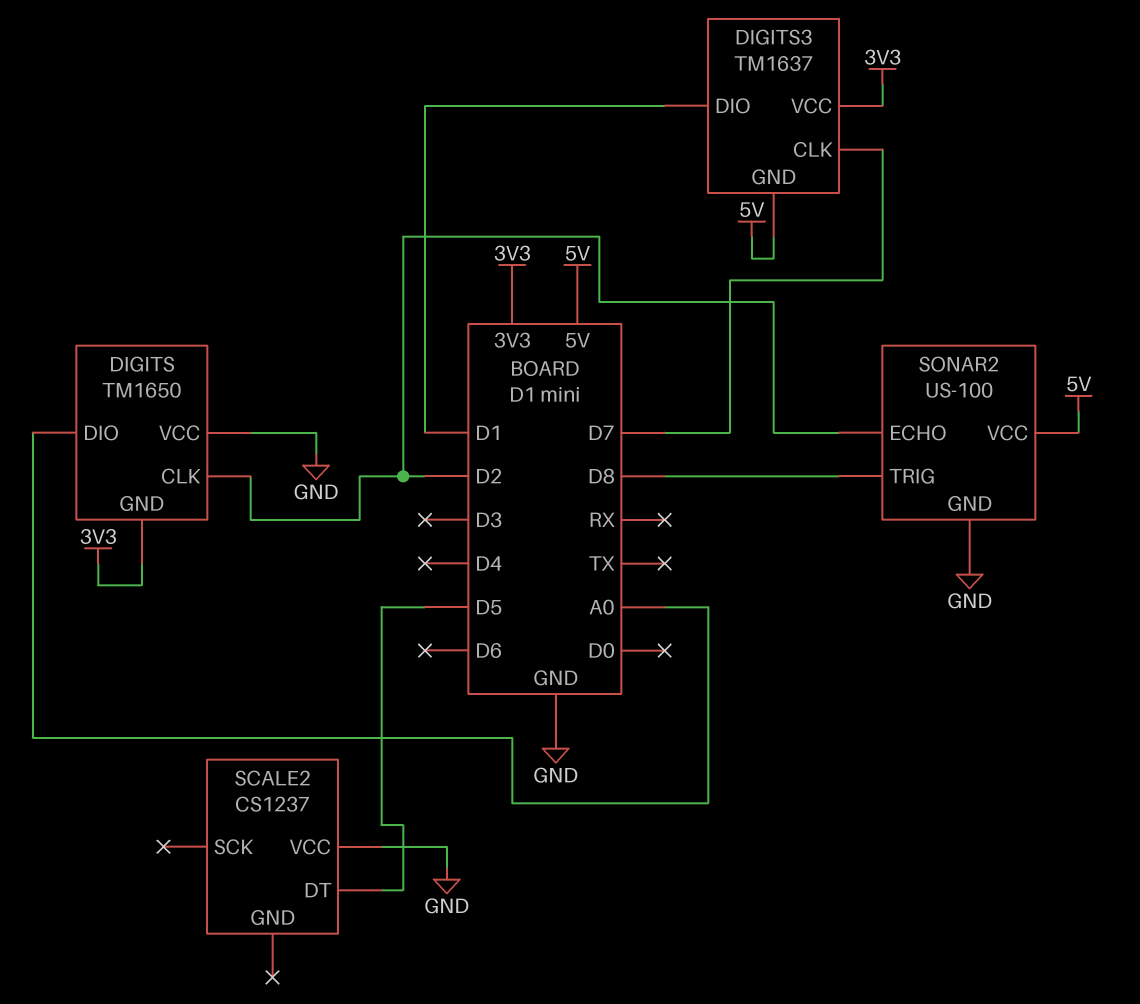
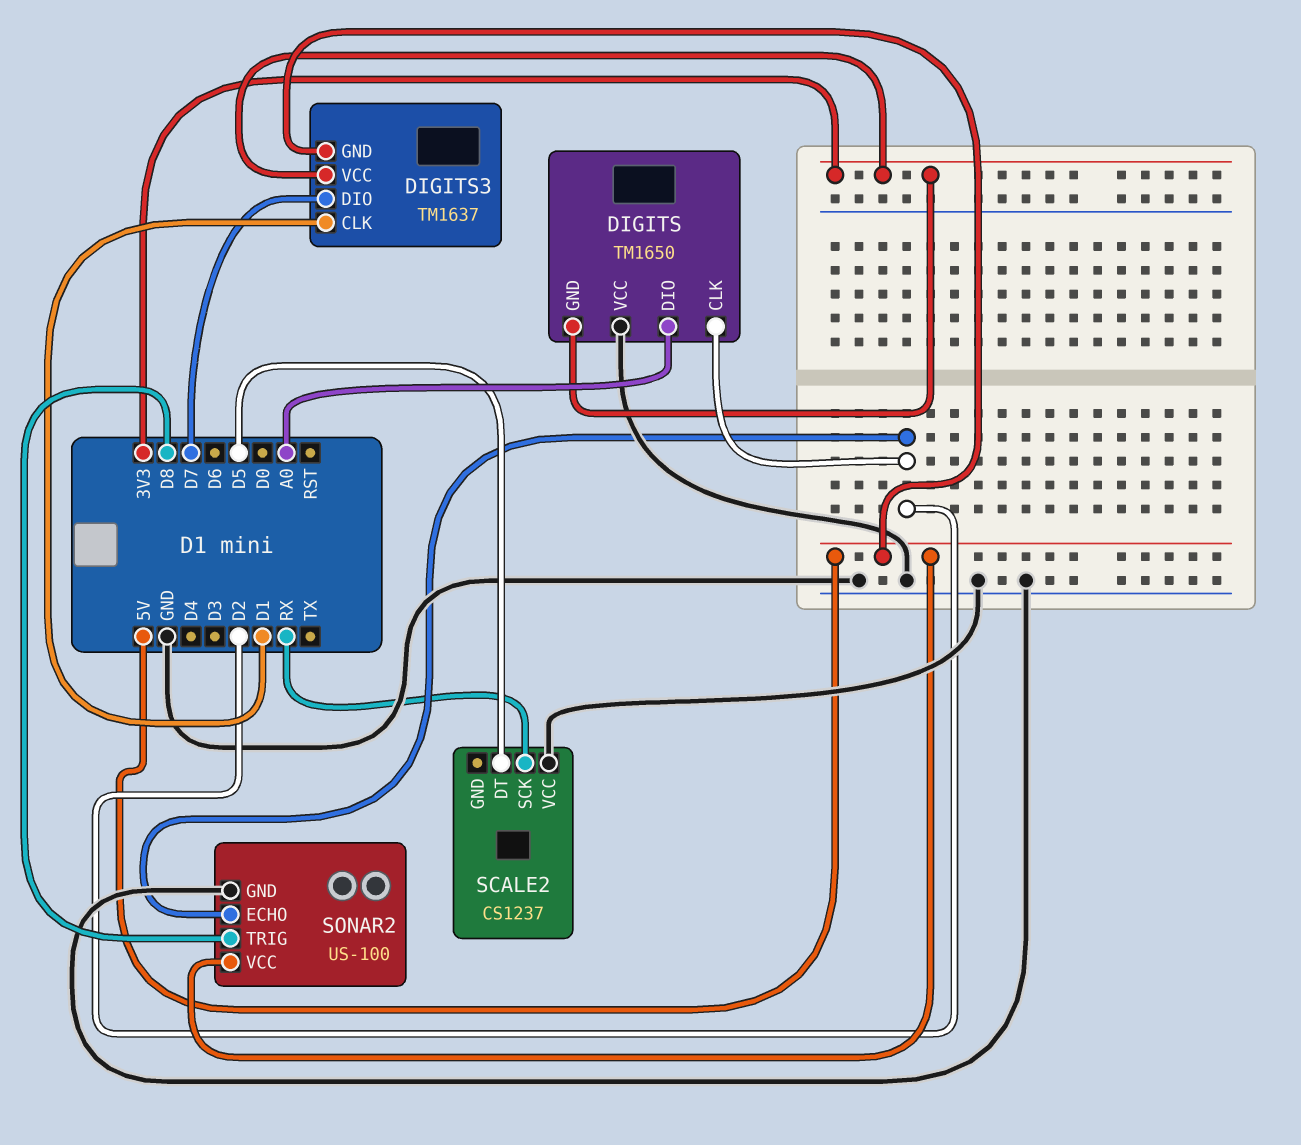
DIGITS3 pin CLK: D7 -> D1
DIGITS3 pin DIO: D1 -> D7
SCALE2 pin SCK: none -> RX

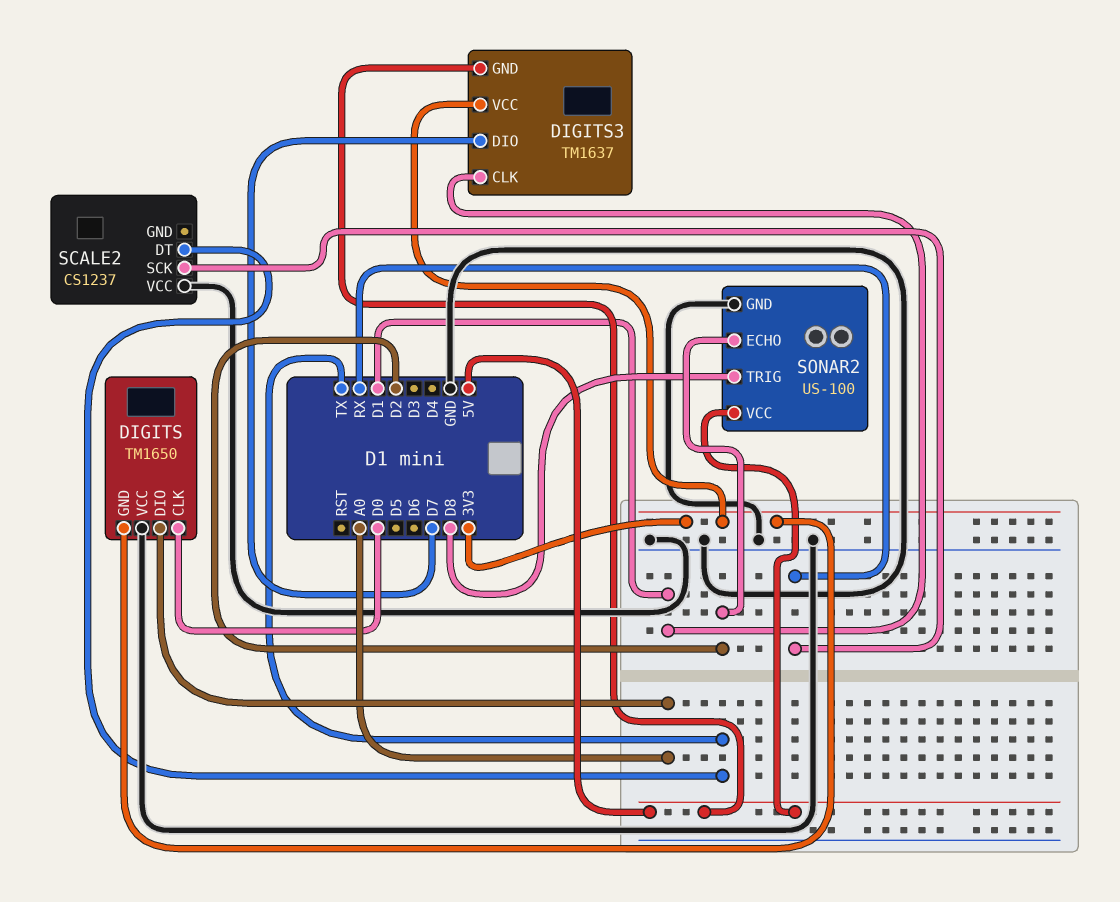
DIGITS pin CLK: D2 -> D0
SCALE2 pin DT: D5 -> TX

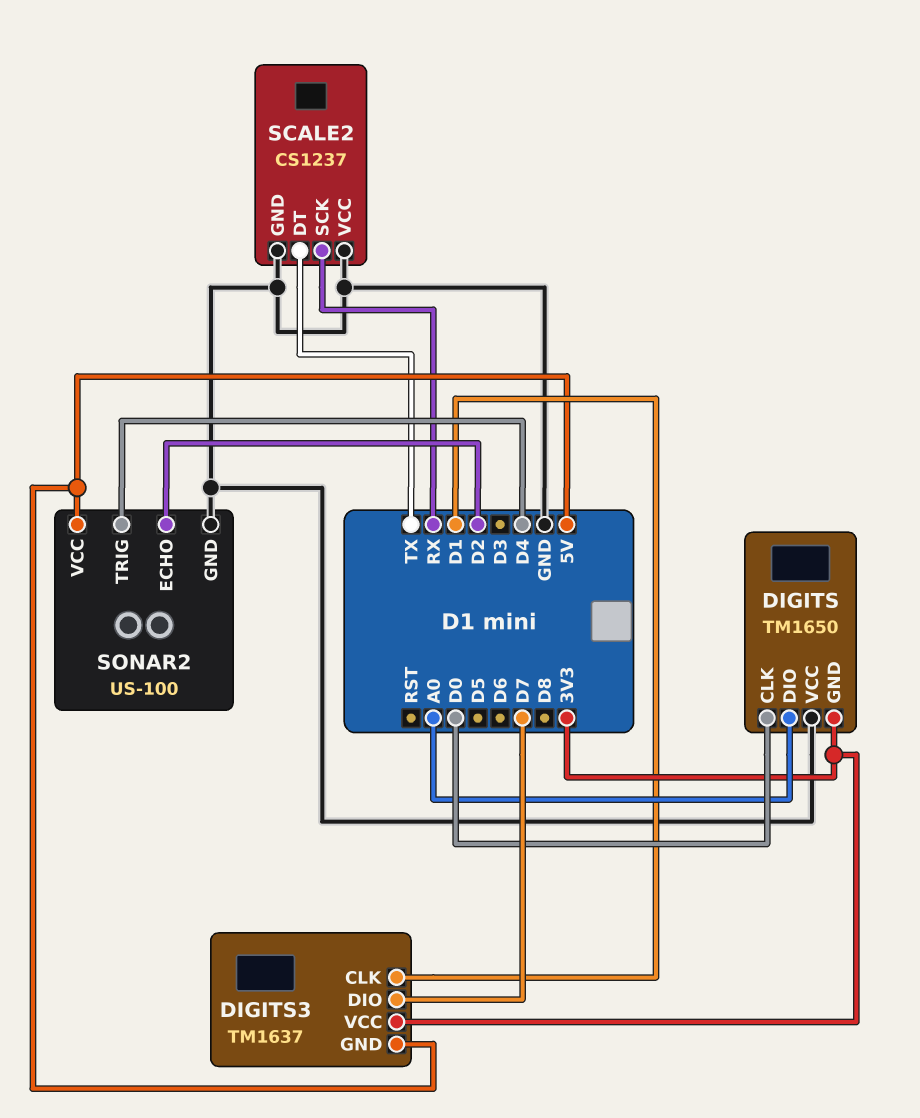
SCALE2 pin GND: none -> GND
SONAR2 pin TRIG: D8 -> D4

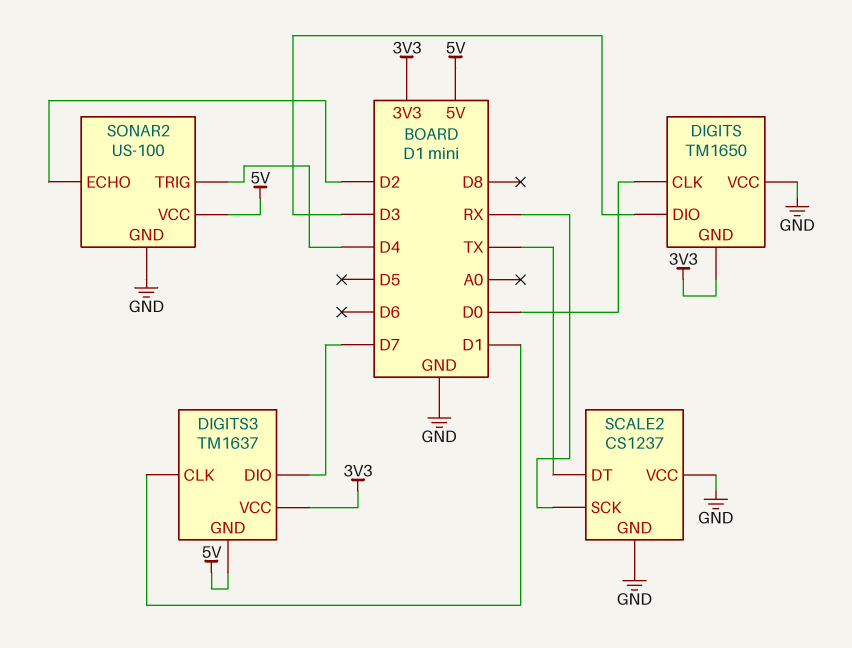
DIGITS pin DIO: A0 -> D3

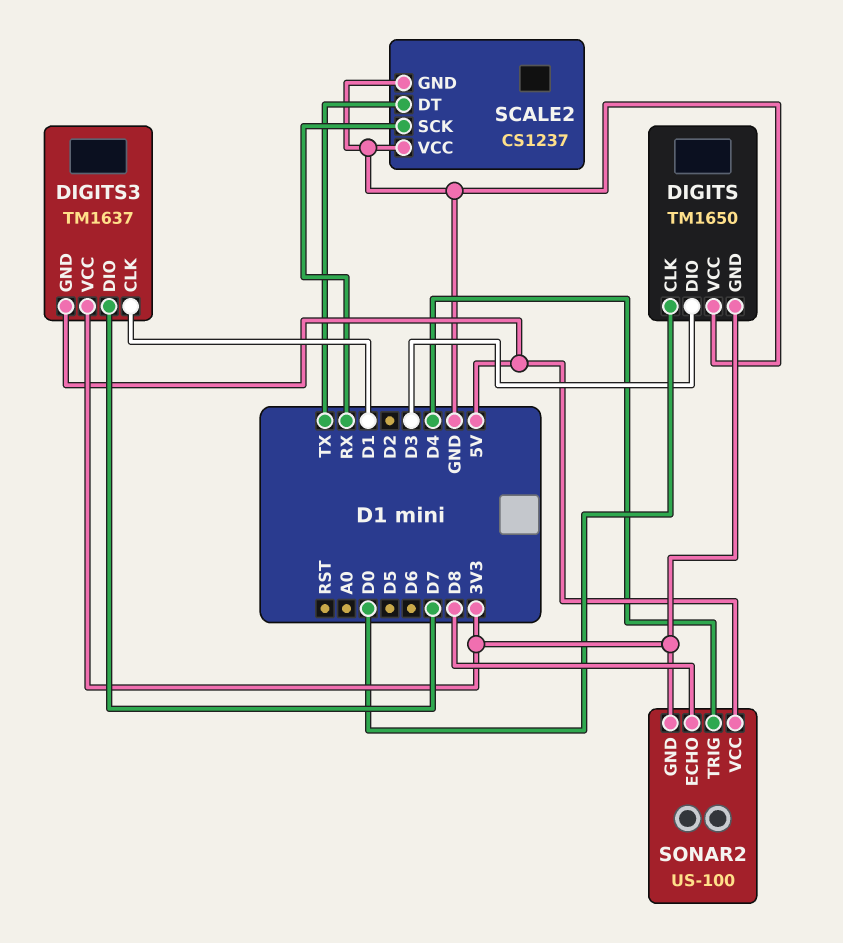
SONAR2 pin ECHO: D2 -> D8
SONAR2 pin GND: GND -> 3V3

